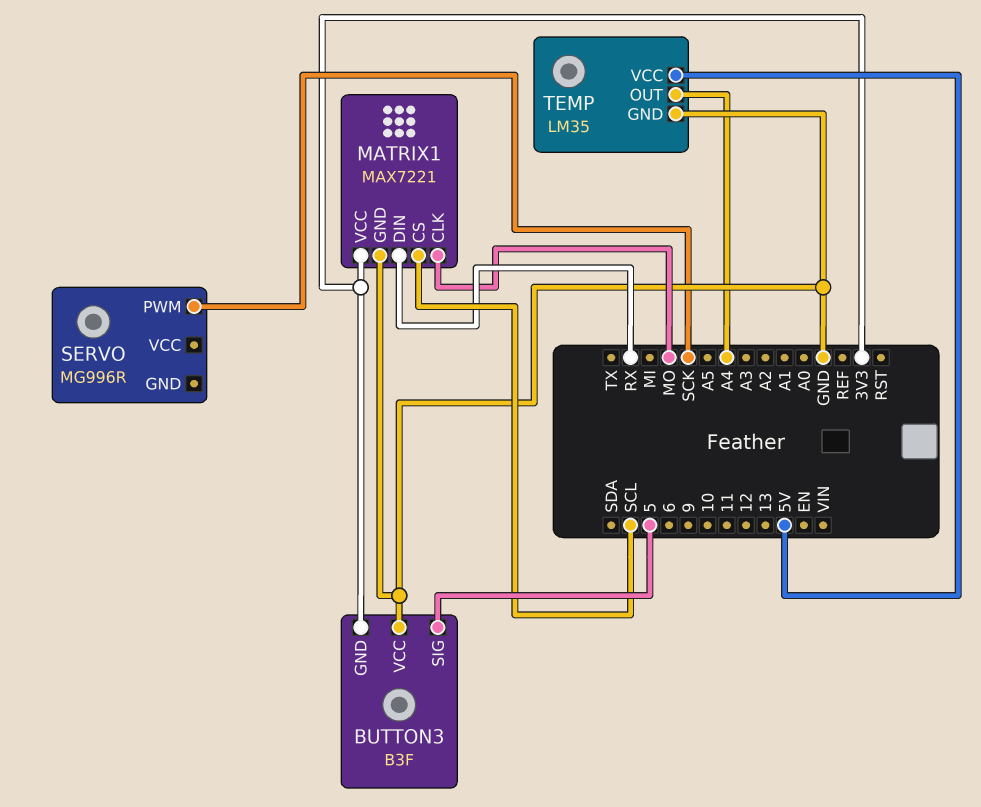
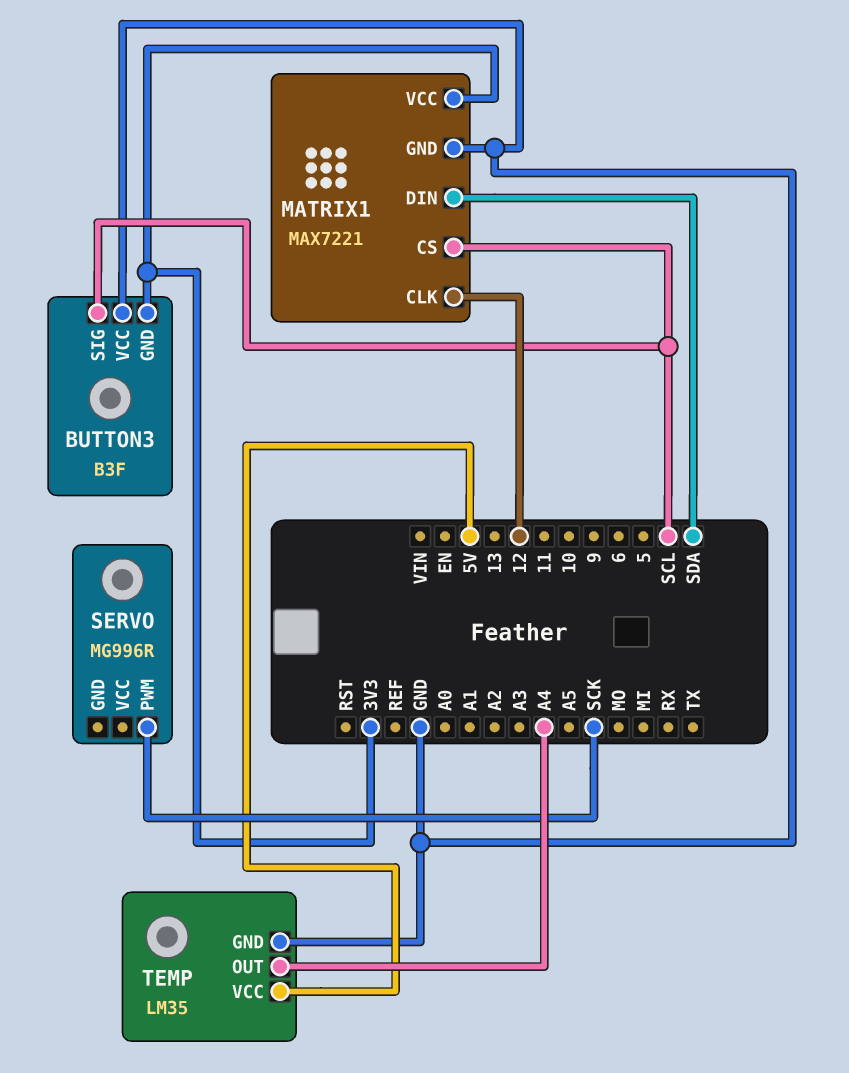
BUTTON3 pin SIG: 5 -> SCL
MATRIX1 pin CLK: MO -> 12
MATRIX1 pin DIN: RX -> SDA

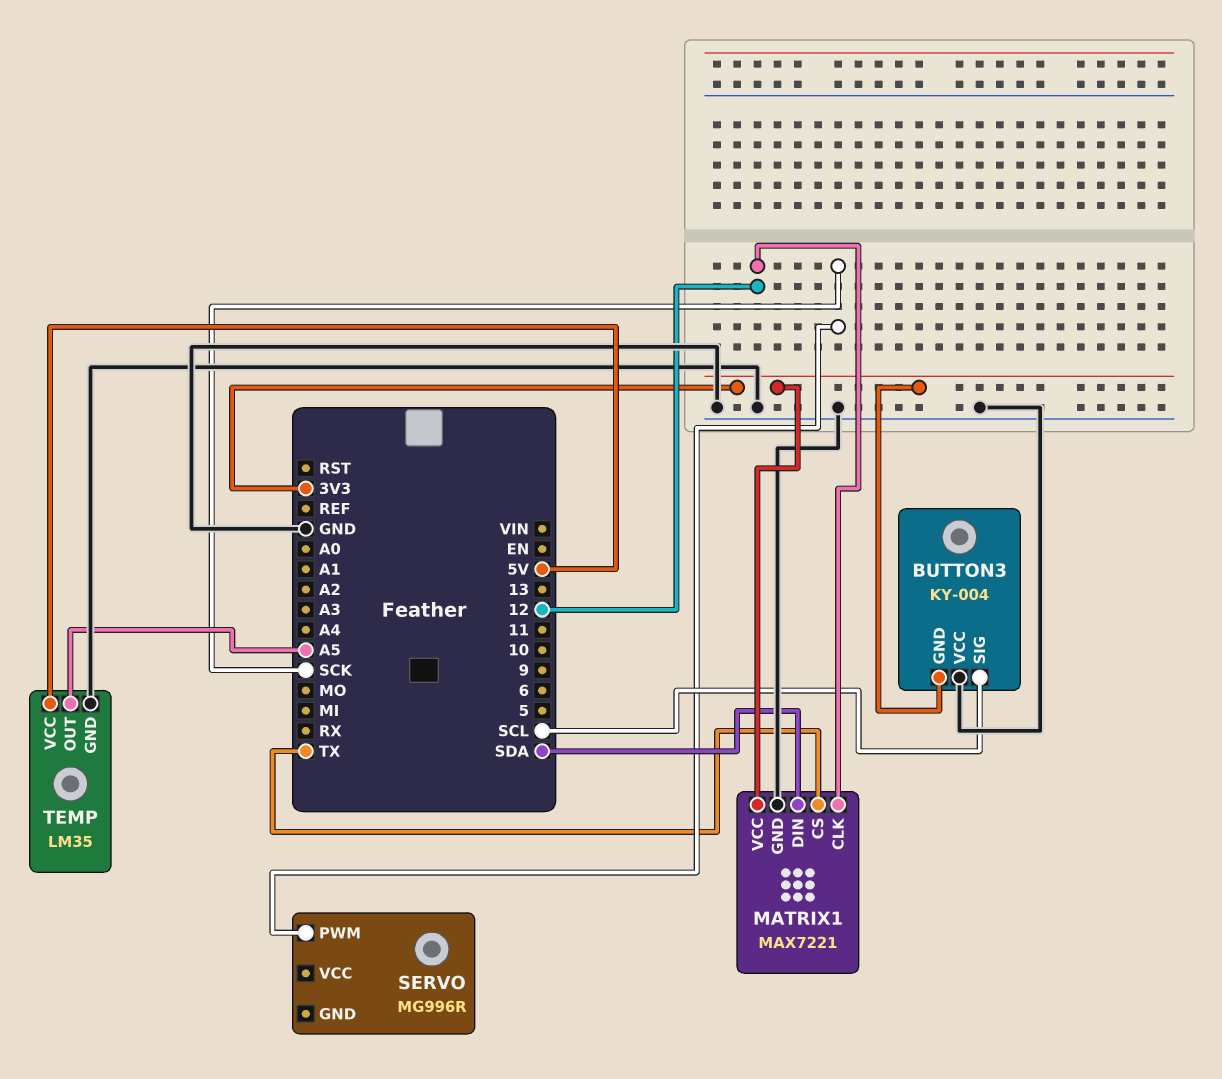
BUTTON3: B3F -> KY-004
MATRIX1 pin CS: SCL -> TX
TEMP pin OUT: A4 -> A5

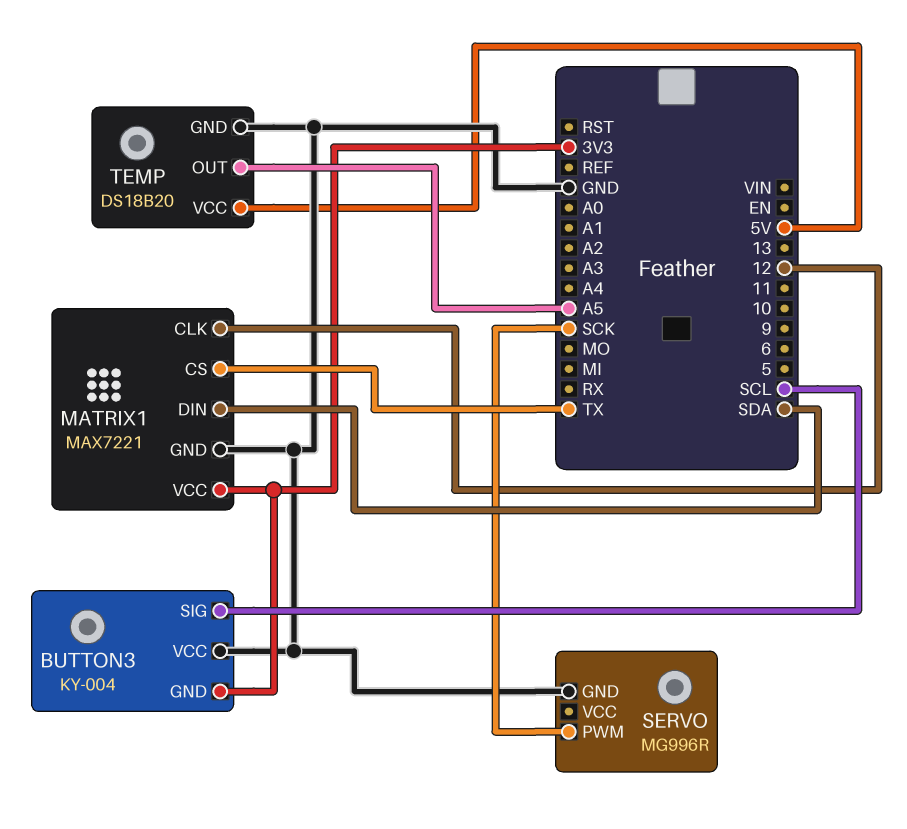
SERVO pin GND: none -> GND
TEMP: LM35 -> DS18B20

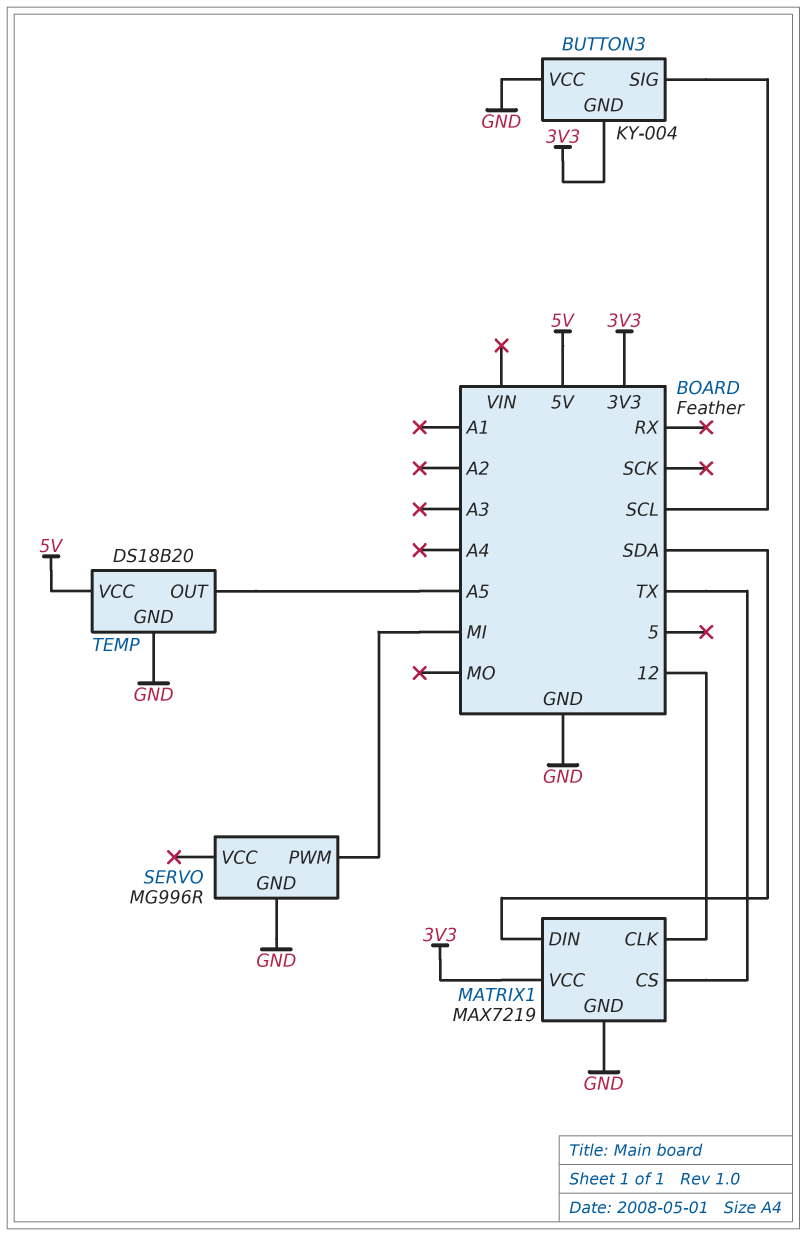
MATRIX1: MAX7221 -> MAX7219
SERVO pin PWM: SCK -> MI

